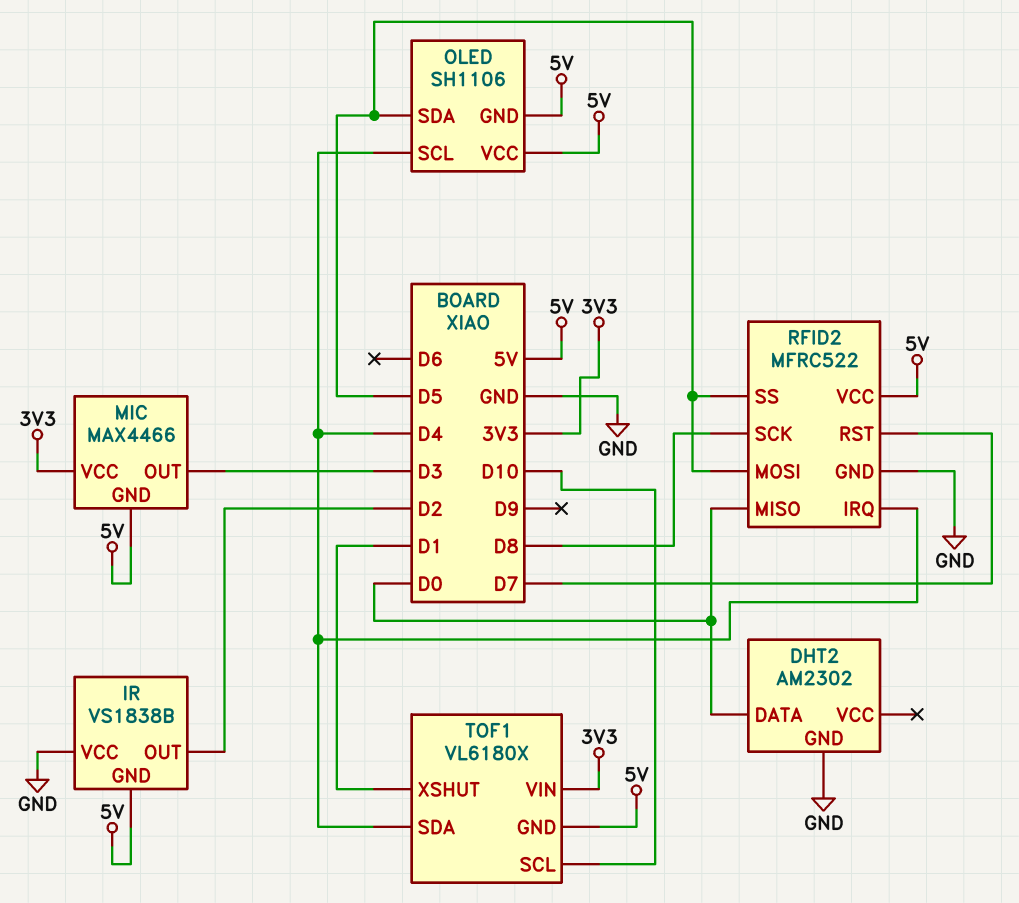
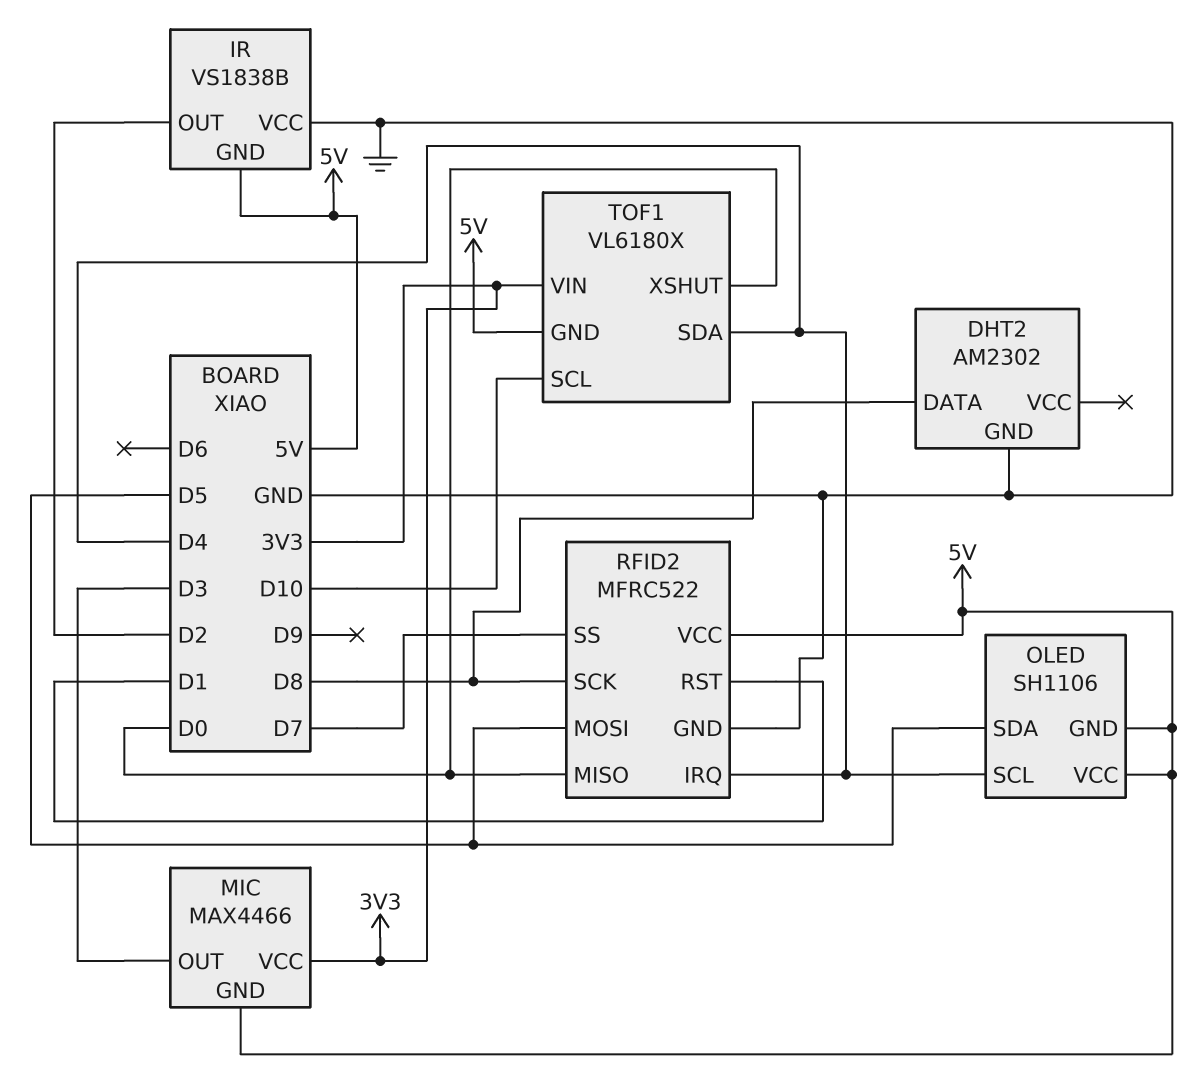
DHT2 pin DATA: D0 -> D8
RFID2 pin RST: D7 -> D1
RFID2 pin SS: D5 -> D7
TOF1 pin XSHUT: D1 -> D0

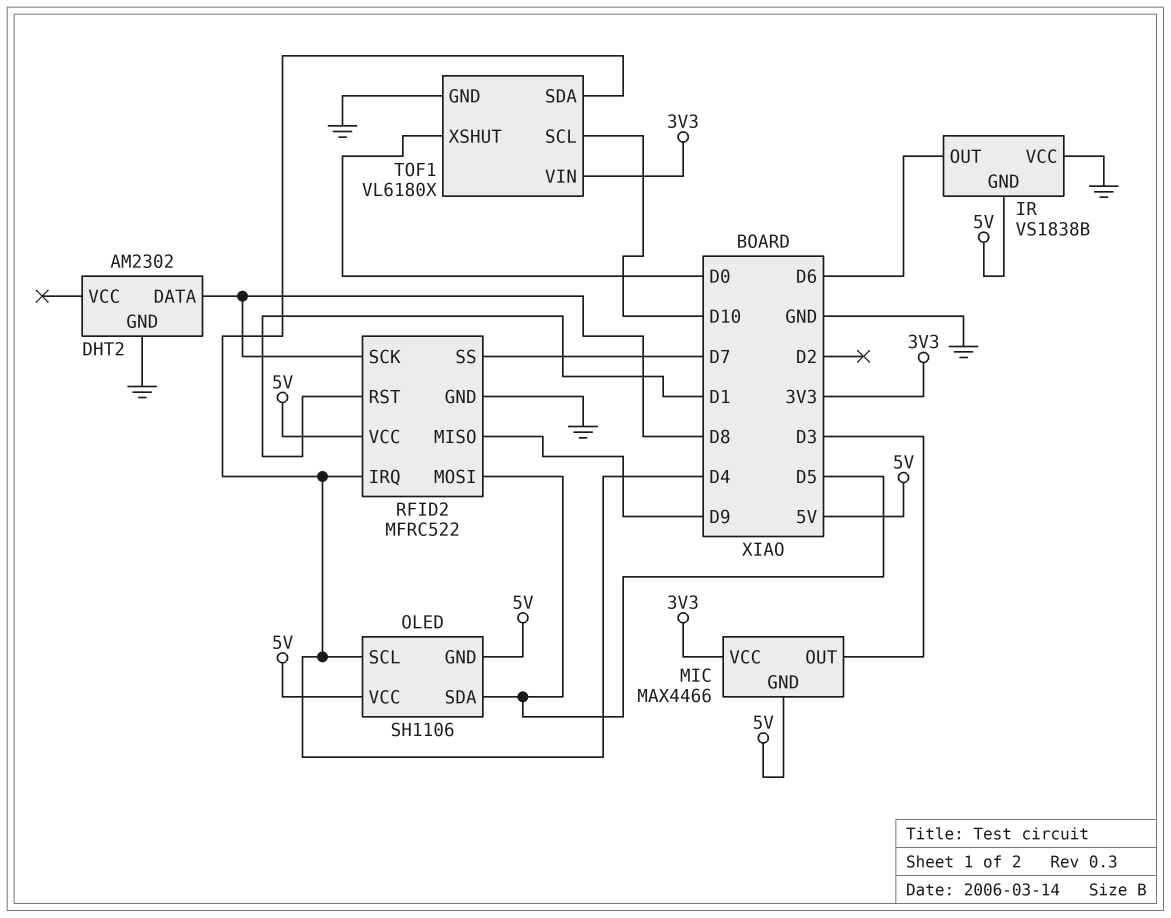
IR pin OUT: D2 -> D6
RFID2 pin MISO: D0 -> D9
TOF1 pin GND: 5V -> GND

